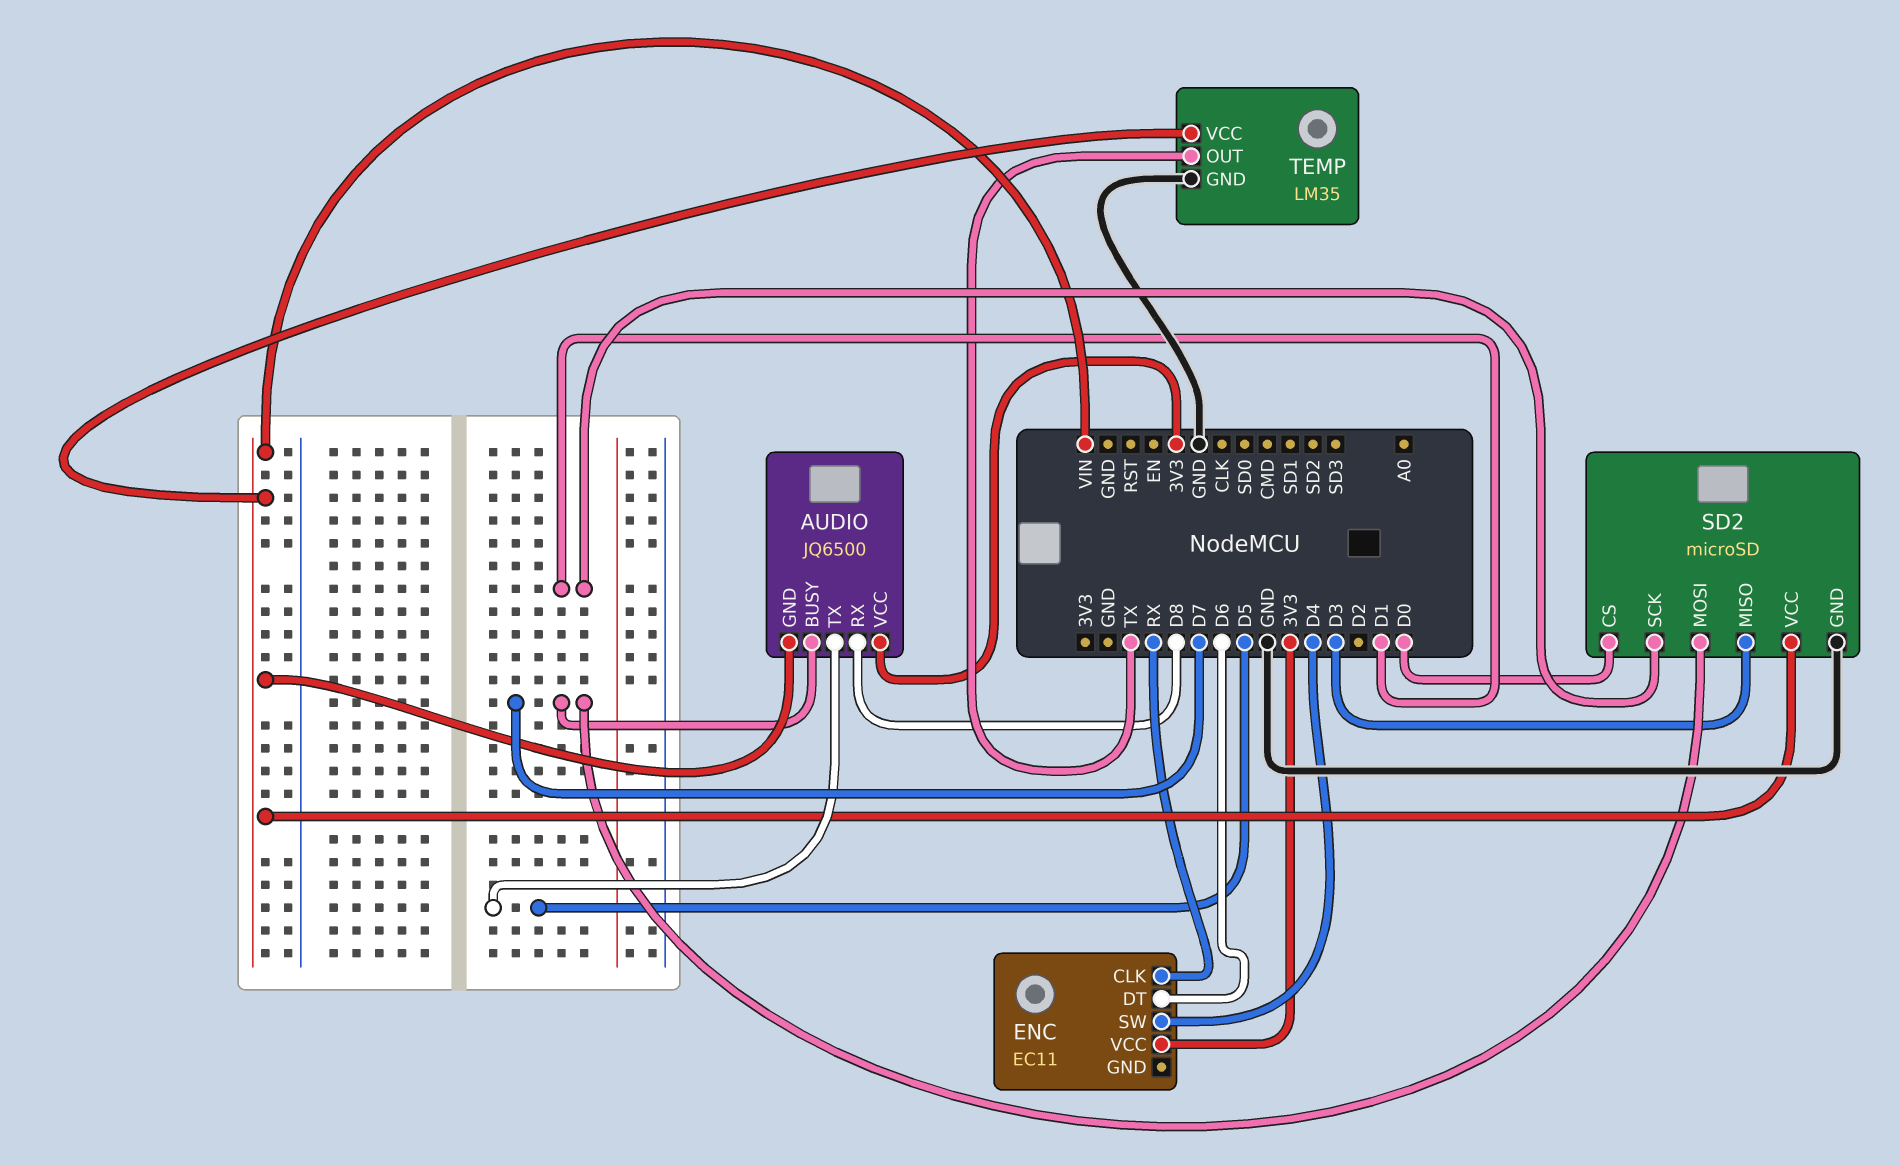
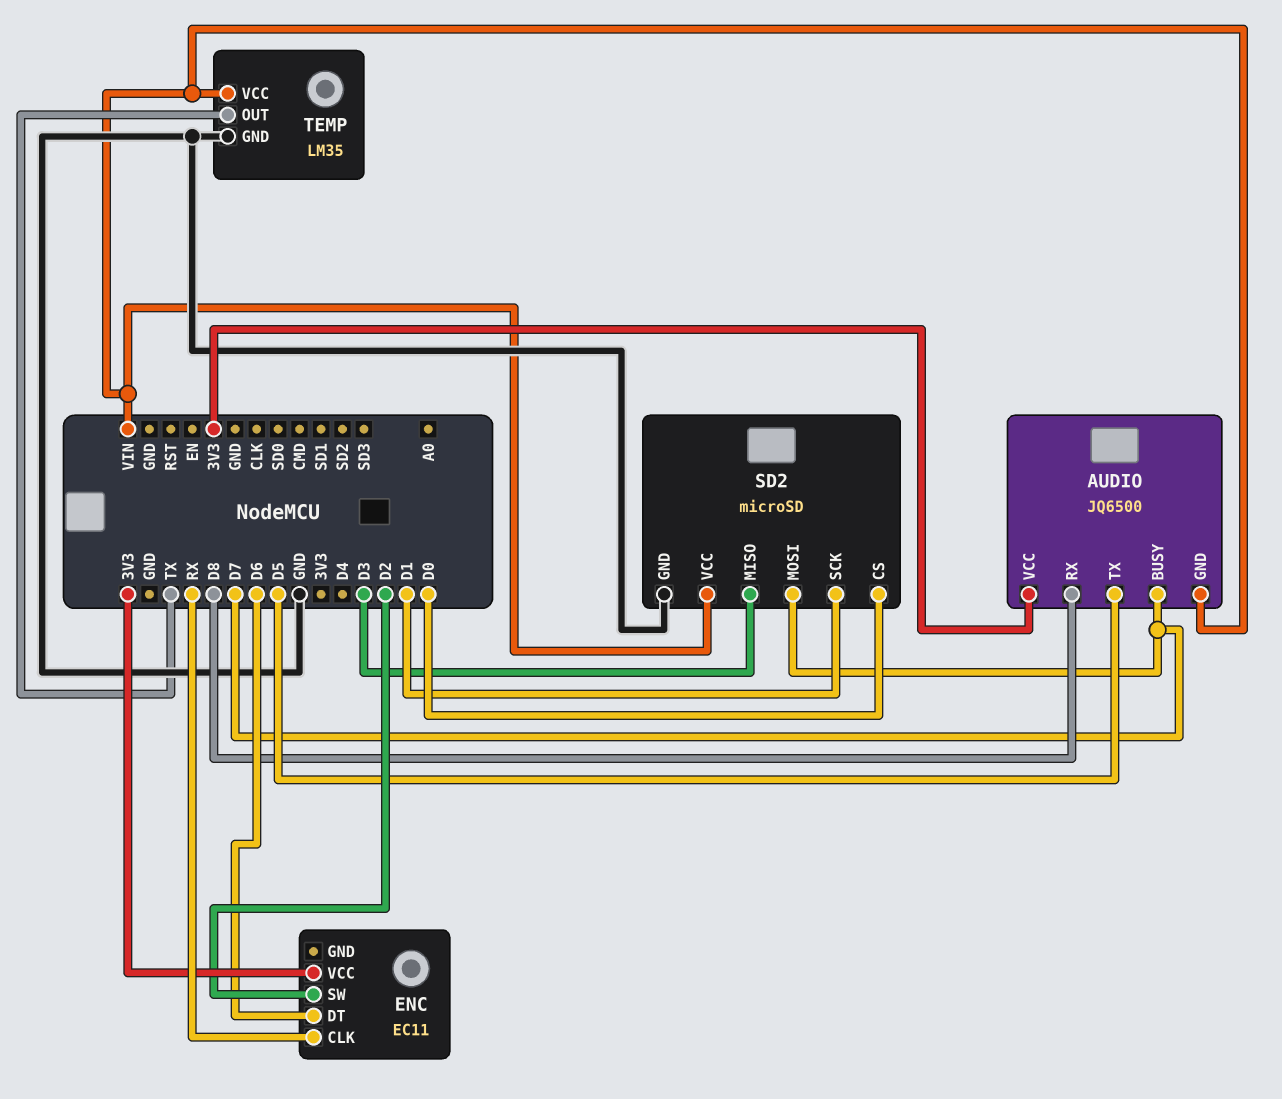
ENC pin SW: D4 -> D2

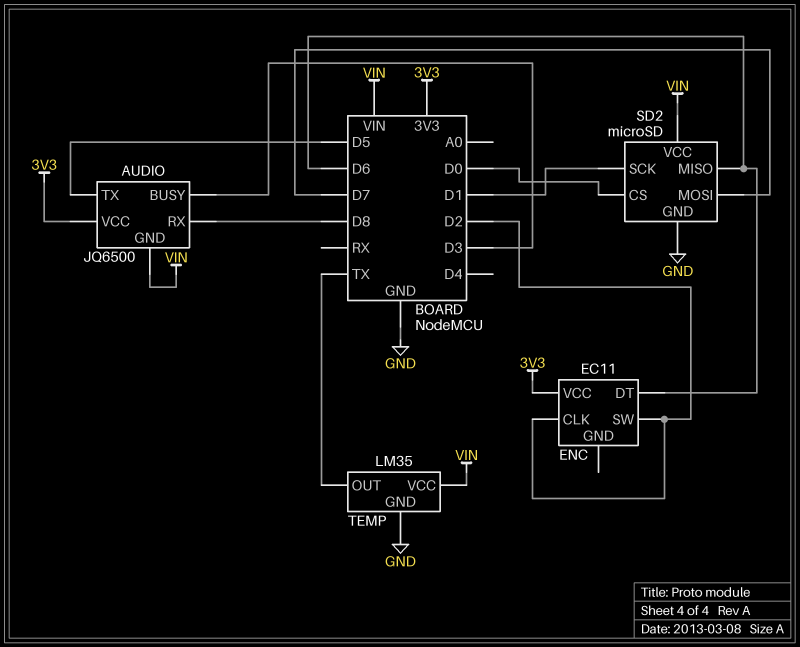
AUDIO pin BUSY: D7 -> D3
ENC pin CLK: RX -> D2
SD2 pin MISO: D3 -> D6

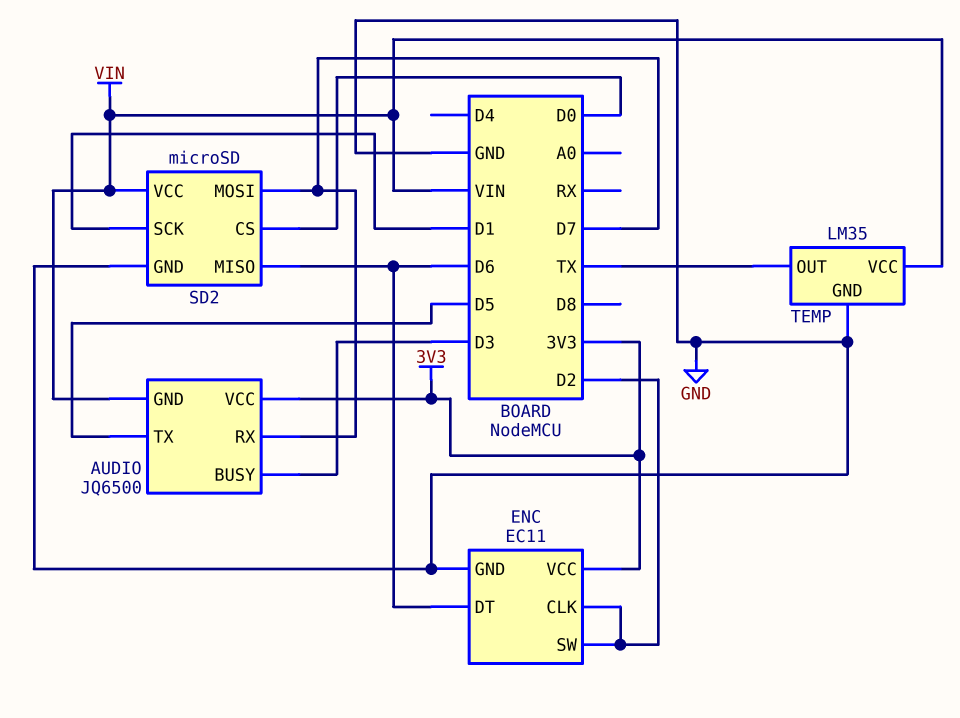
AUDIO pin RX: D8 -> D7
ENC pin GND: none -> GND

